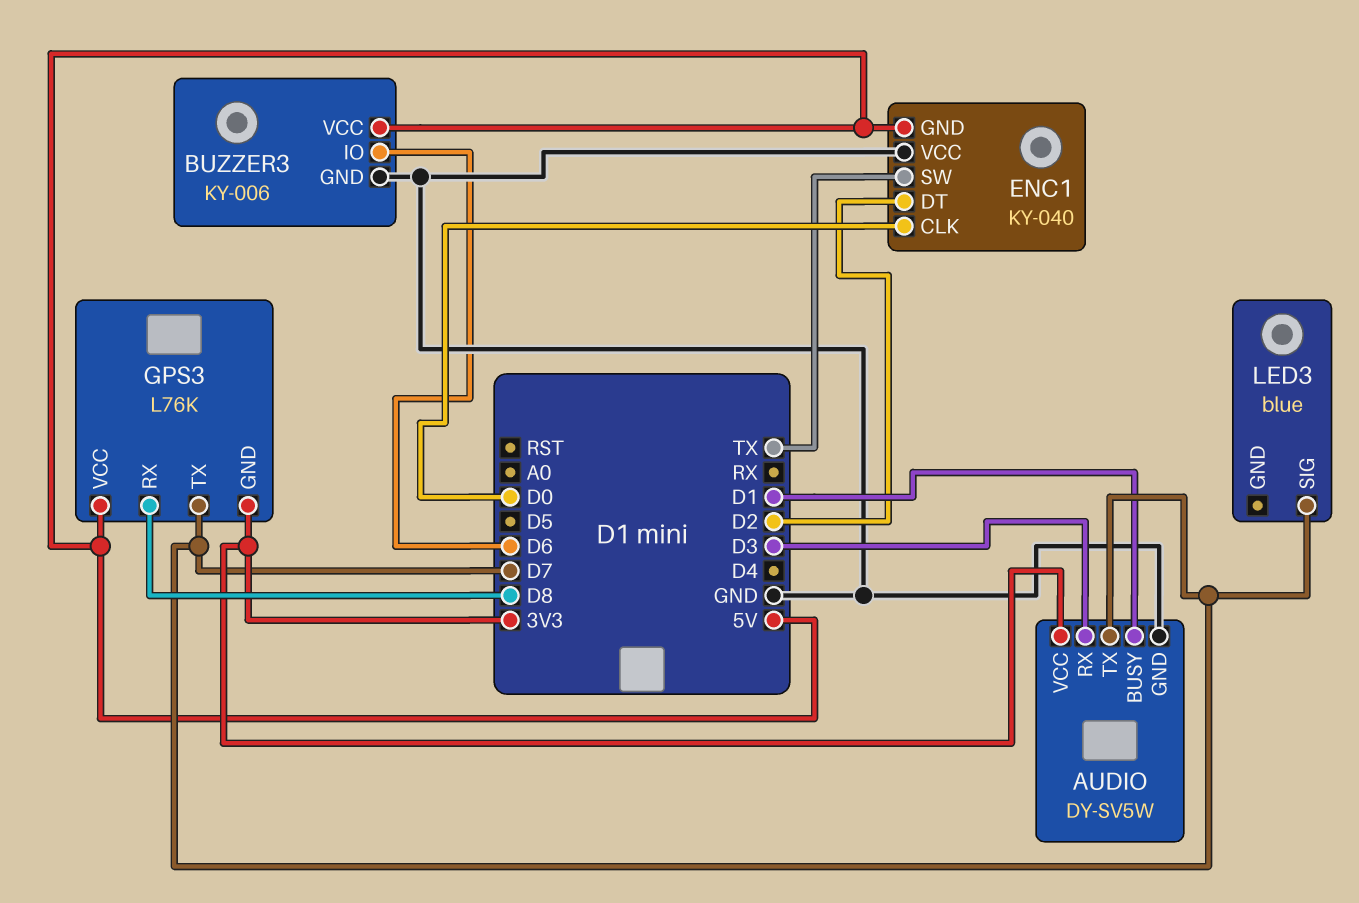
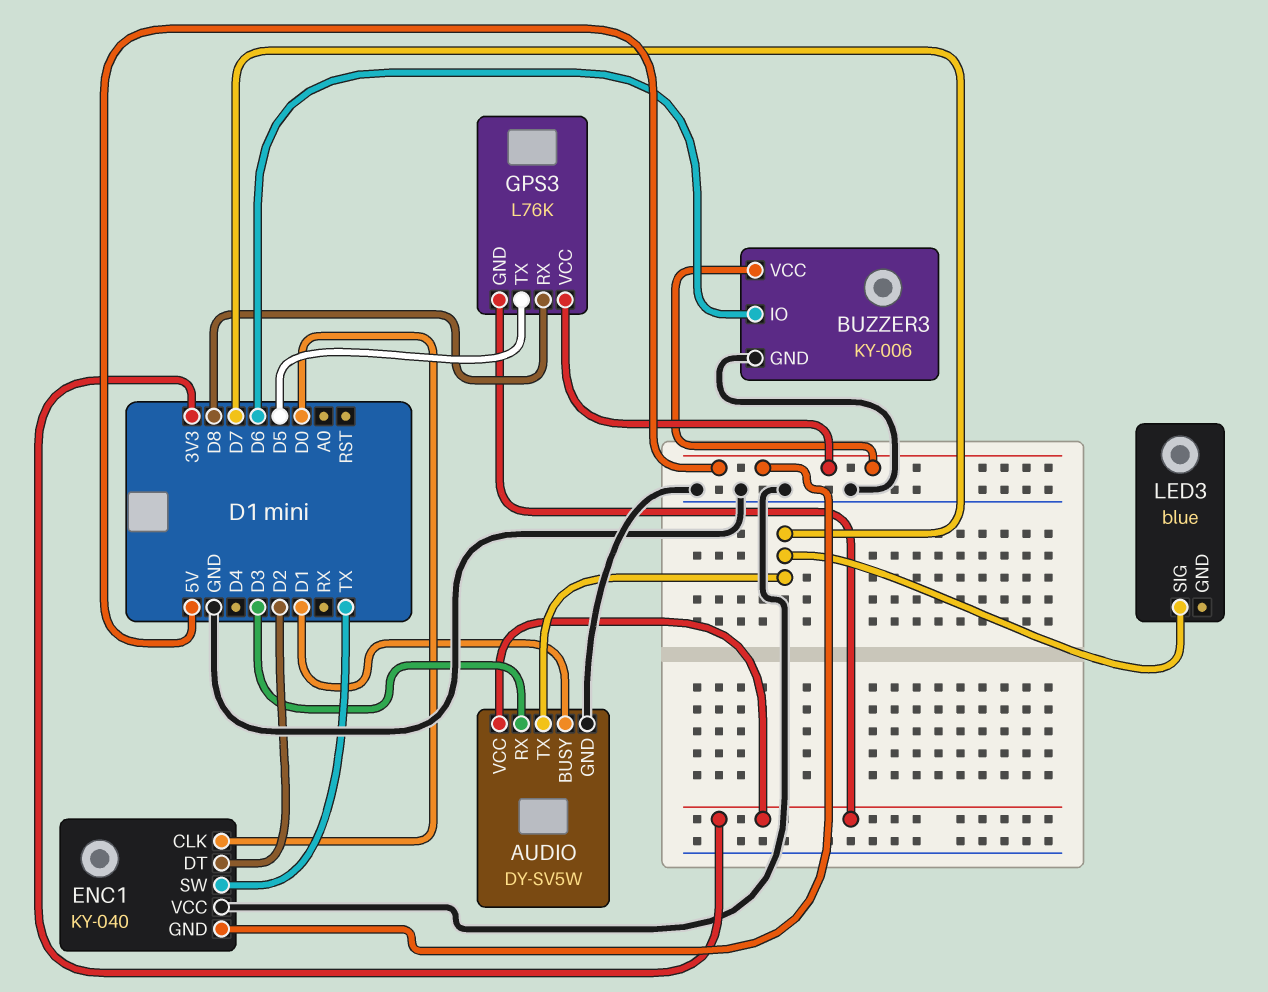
GPS3 pin TX: D7 -> D5

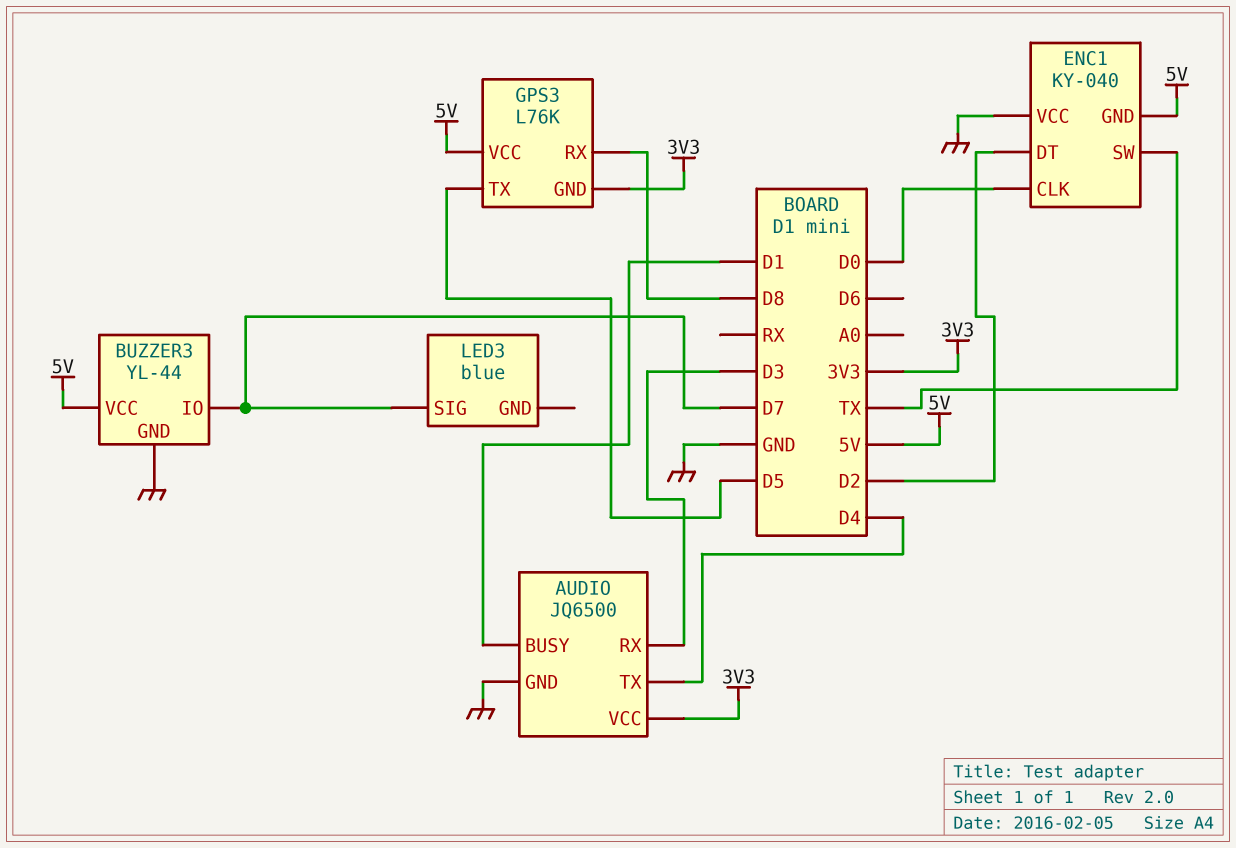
AUDIO: DY-SV5W -> JQ6500
AUDIO pin TX: D7 -> D4
BUZZER3: KY-006 -> YL-44
BUZZER3 pin IO: D6 -> D7

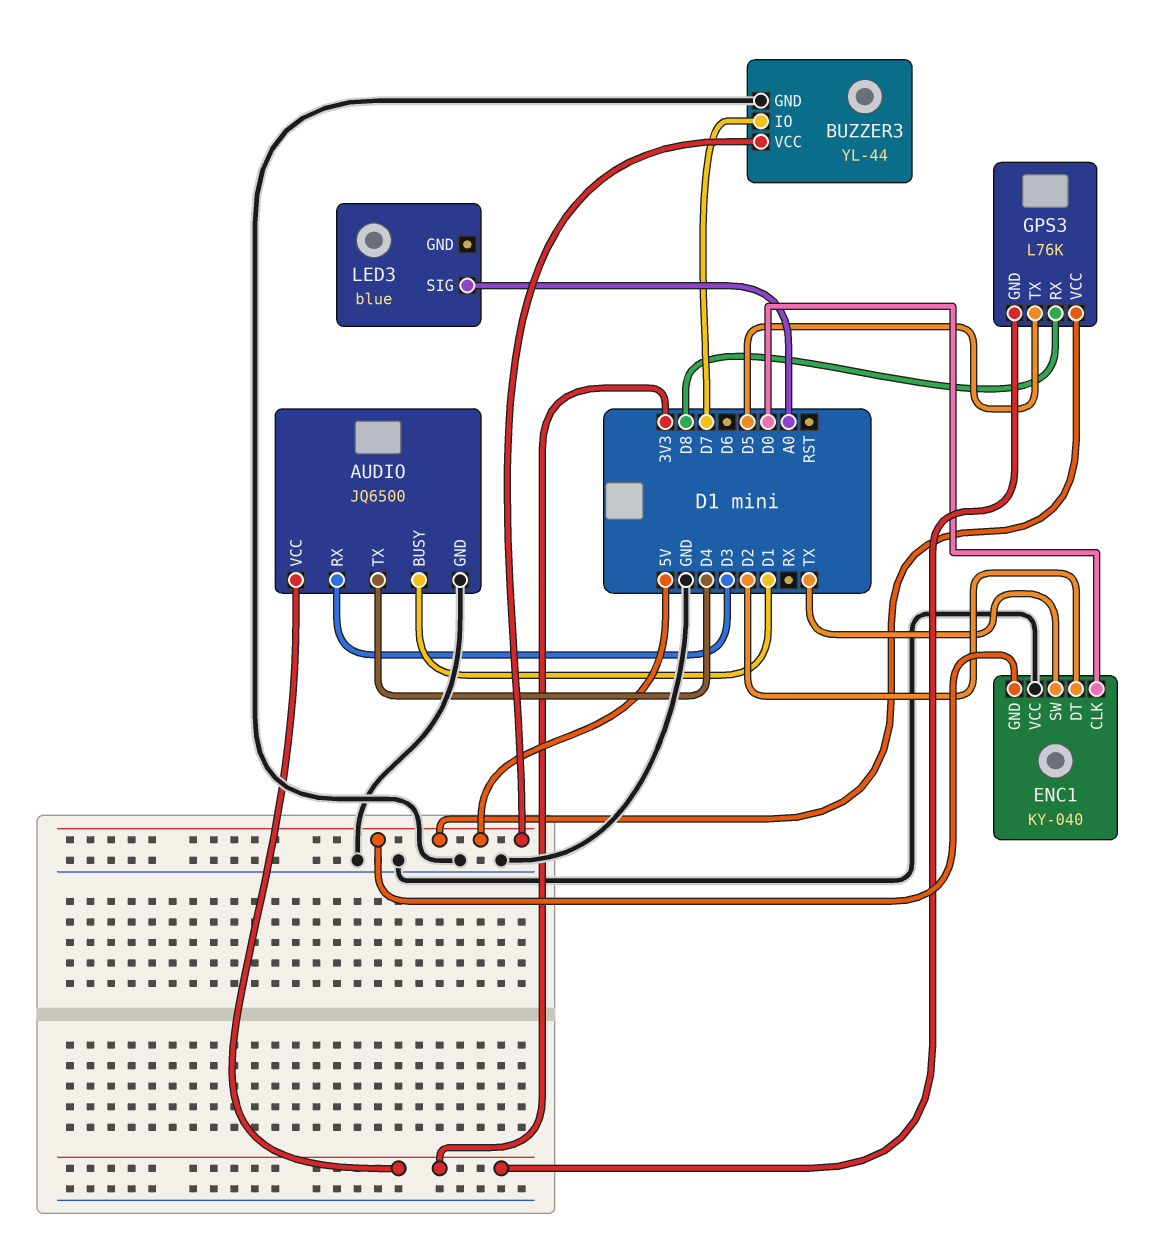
LED3 pin SIG: D7 -> A0

